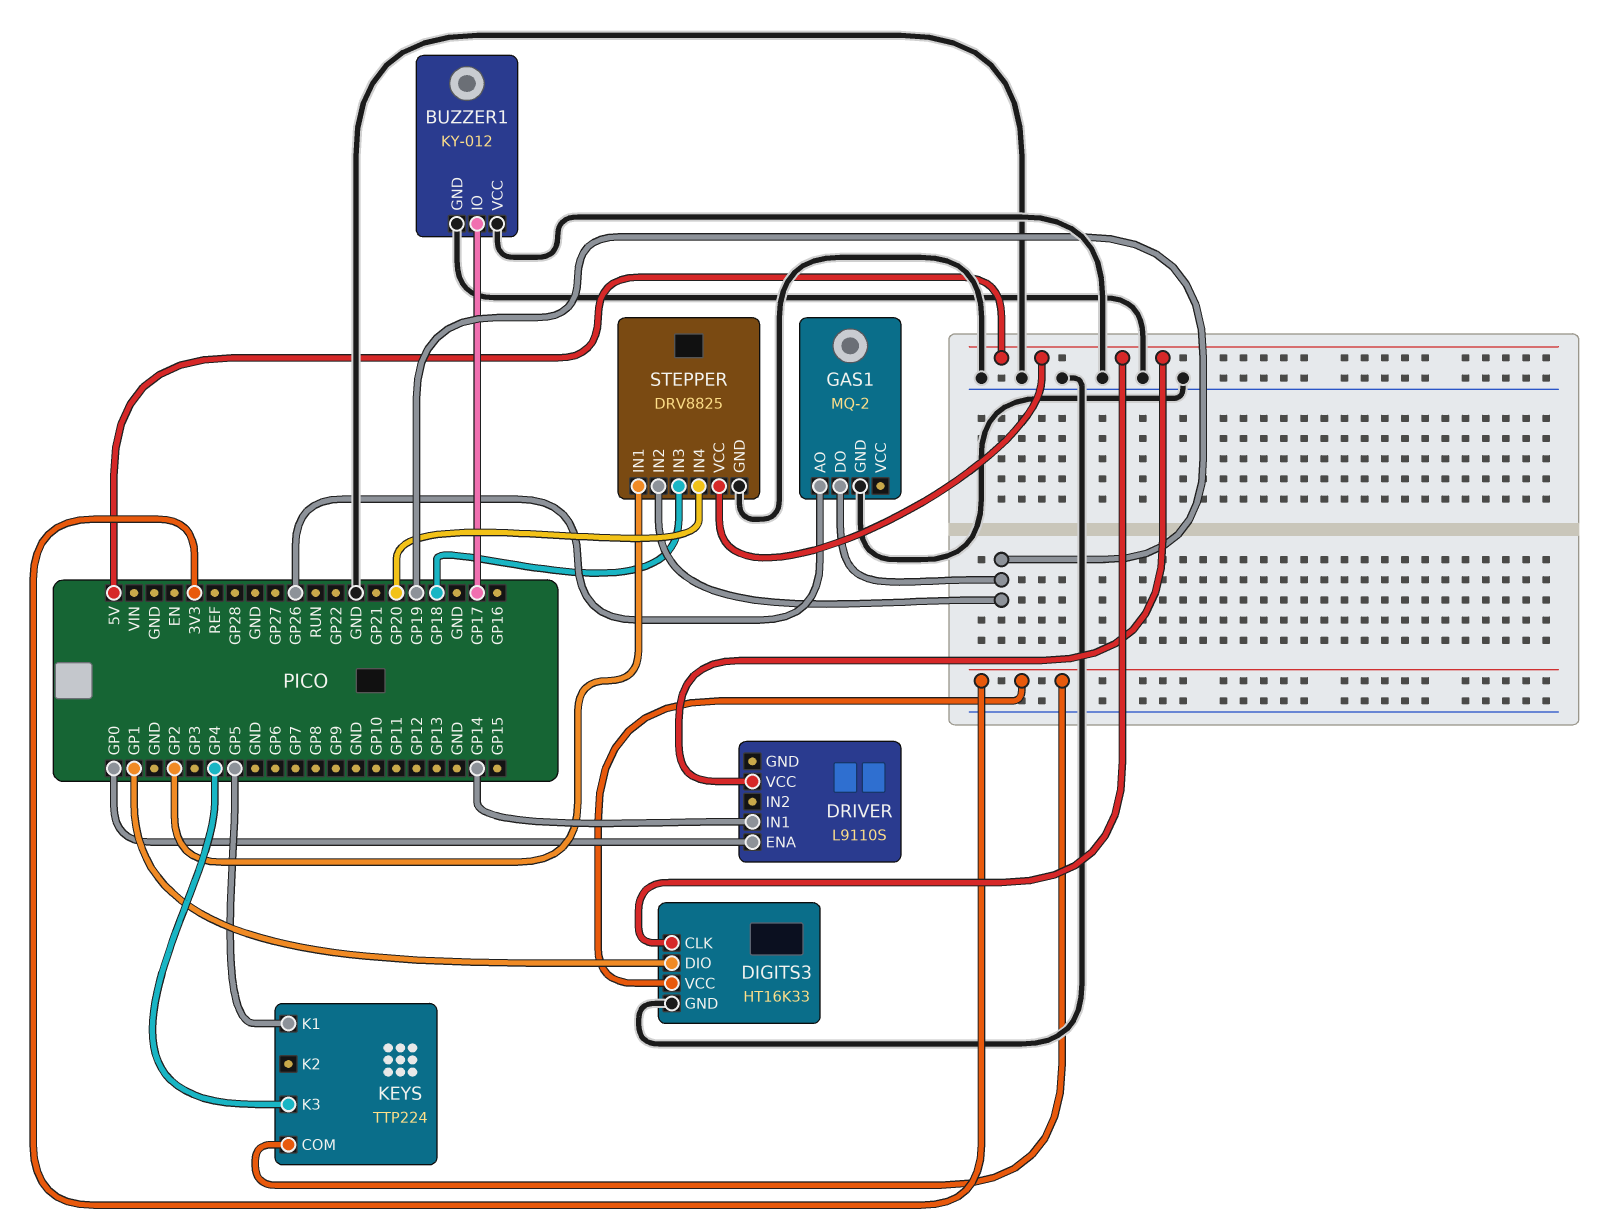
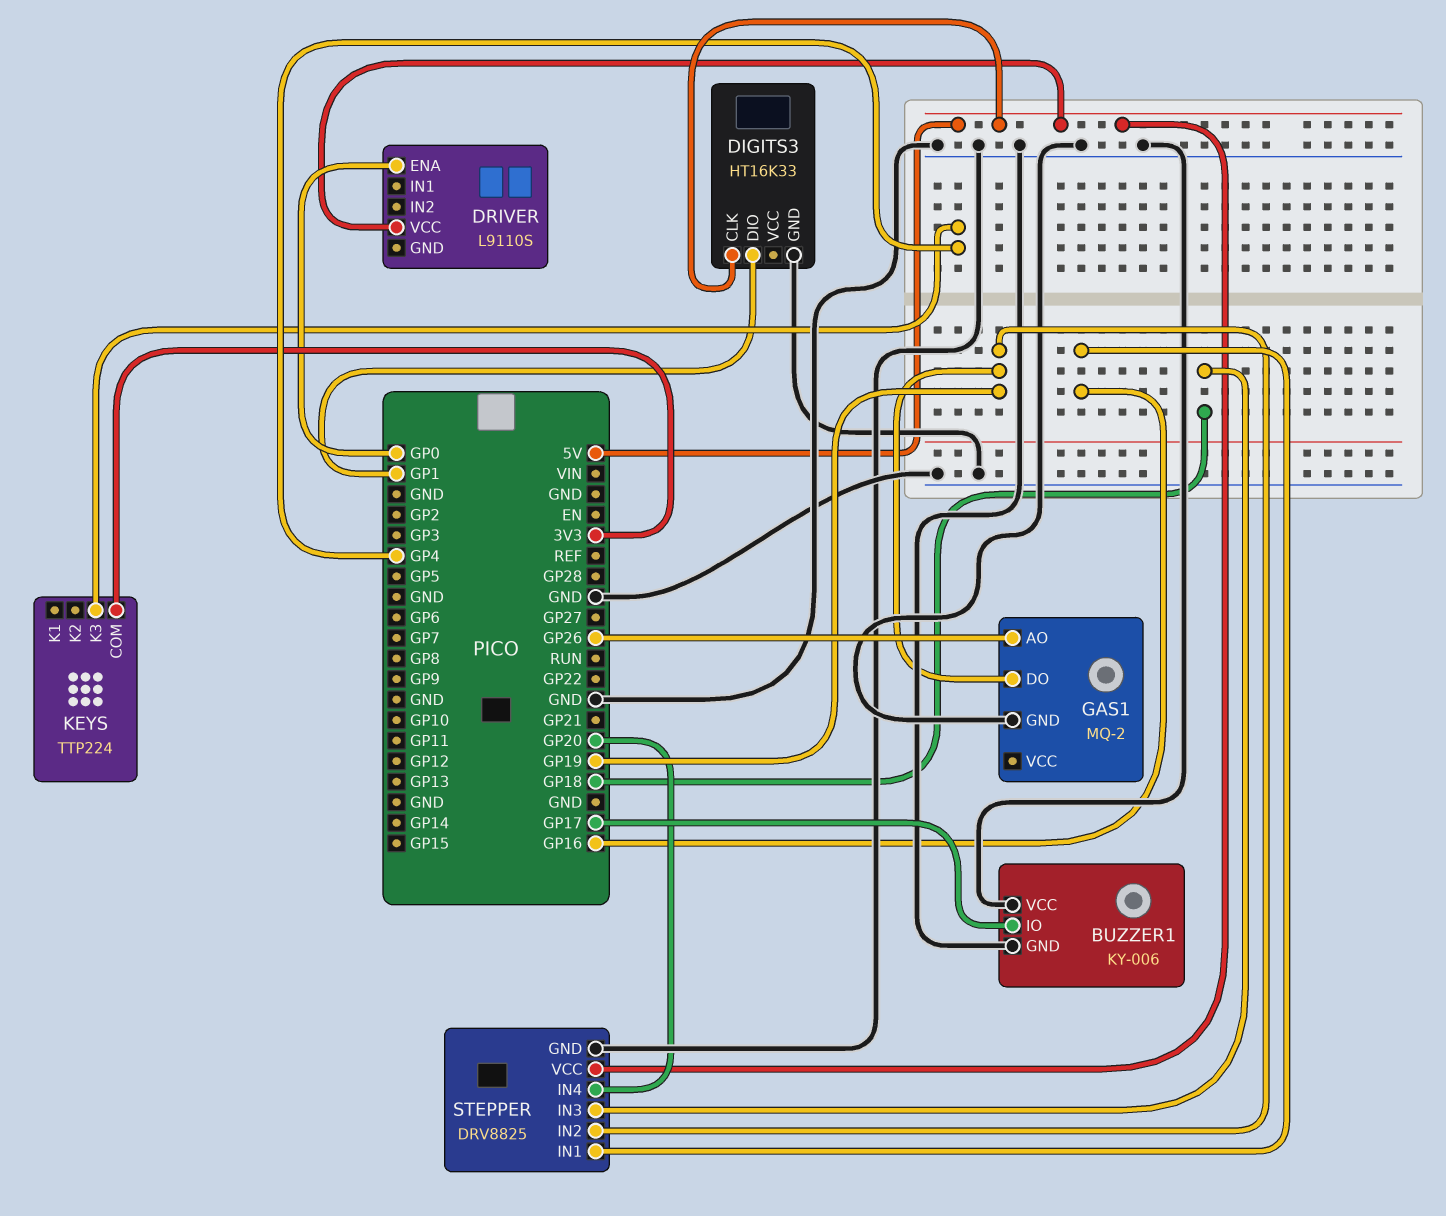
BUZZER1: KY-012 -> KY-006
DIGITS3 pin VCC: 3V3 -> none
DRIVER pin IN1: GP14 -> none
KEYS pin K1: GP5 -> none
STEPPER pin IN1: GP2 -> GP16

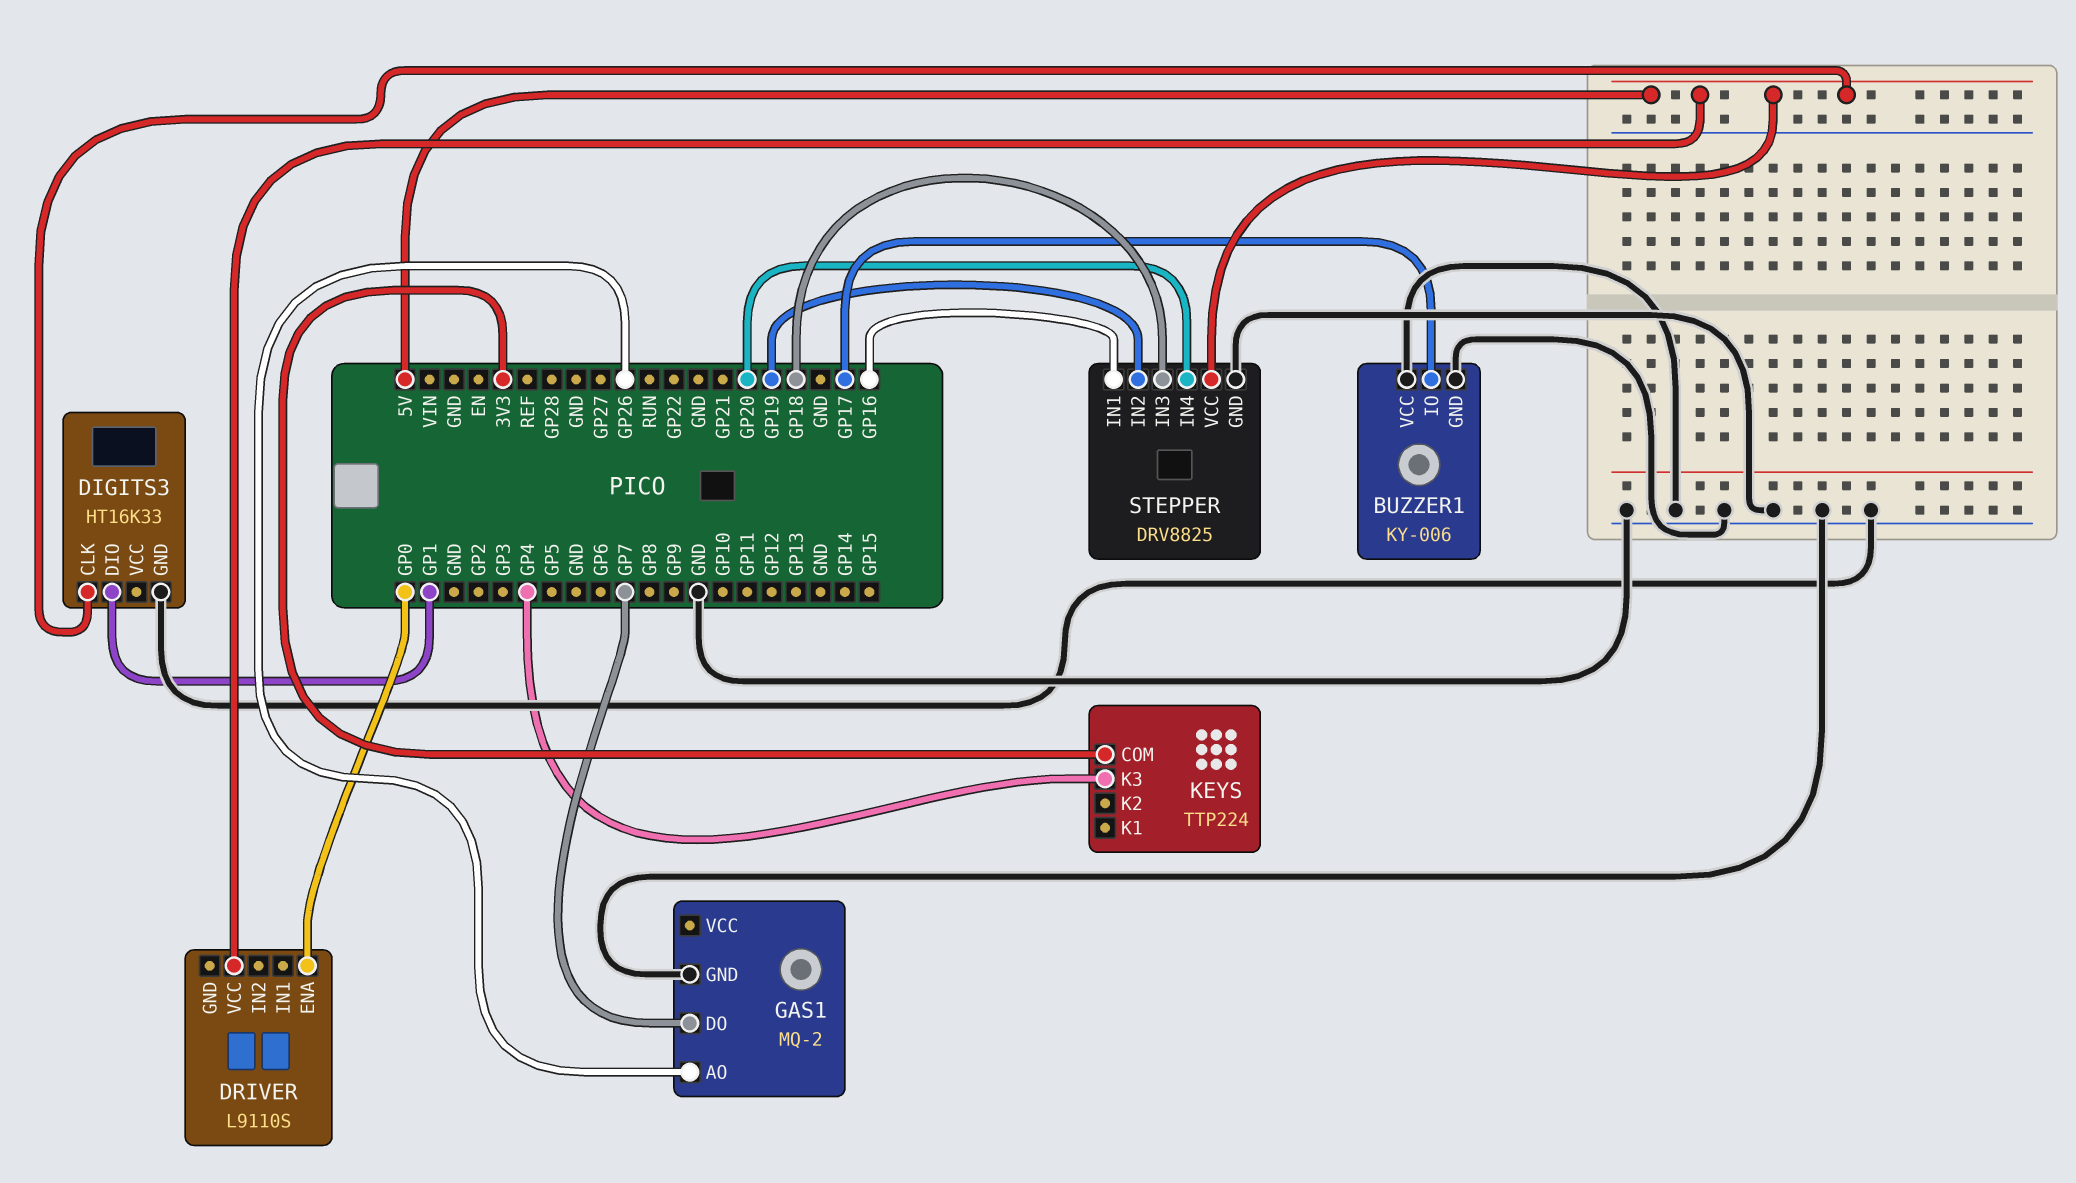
GAS1 pin DO: GP19 -> GP7

